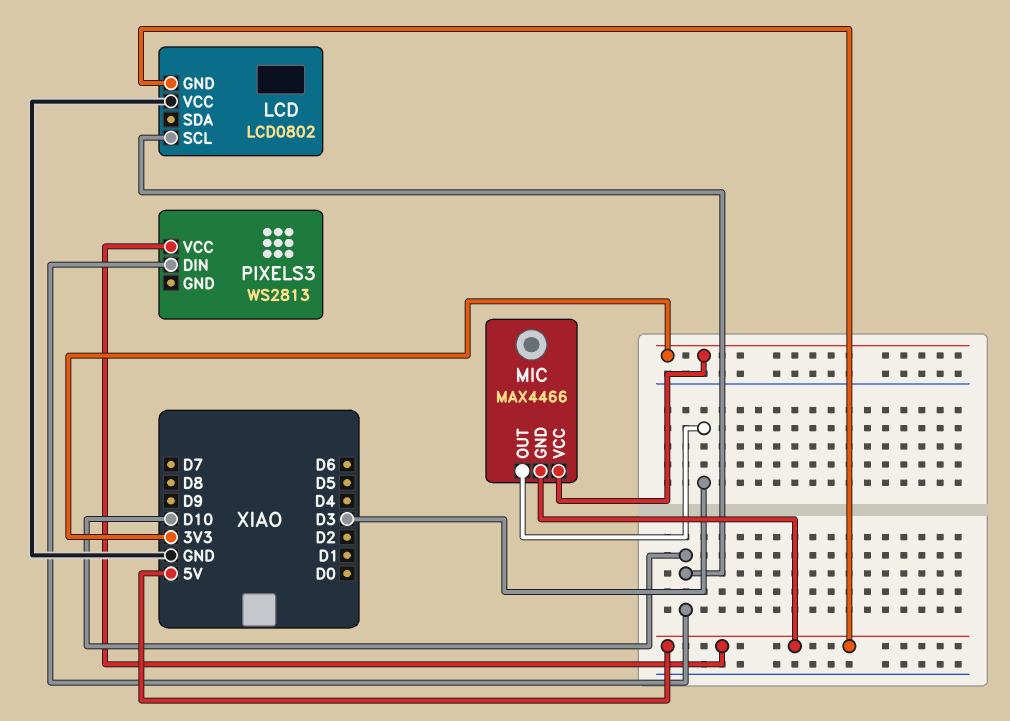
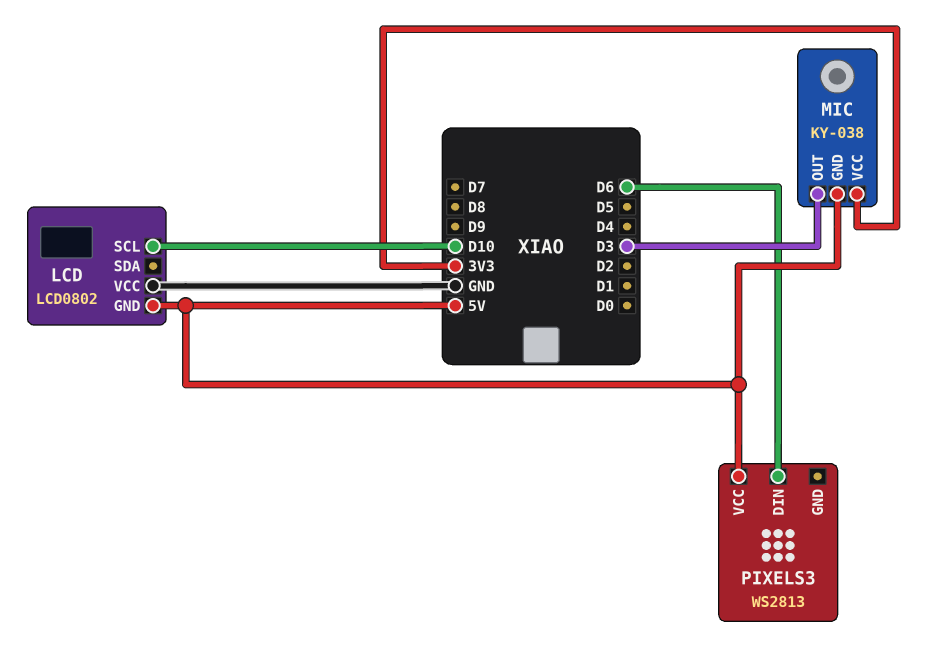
MIC: MAX4466 -> KY-038
PIXELS3 pin DIN: D10 -> D6

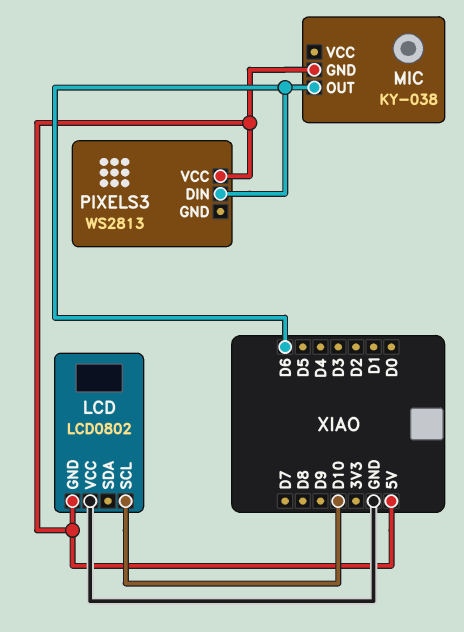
MIC pin OUT: D3 -> D6
MIC pin VCC: 3V3 -> none

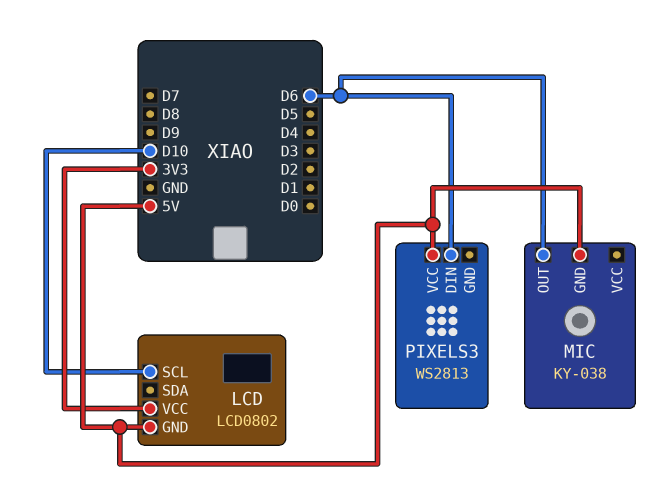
LCD pin VCC: GND -> 3V3

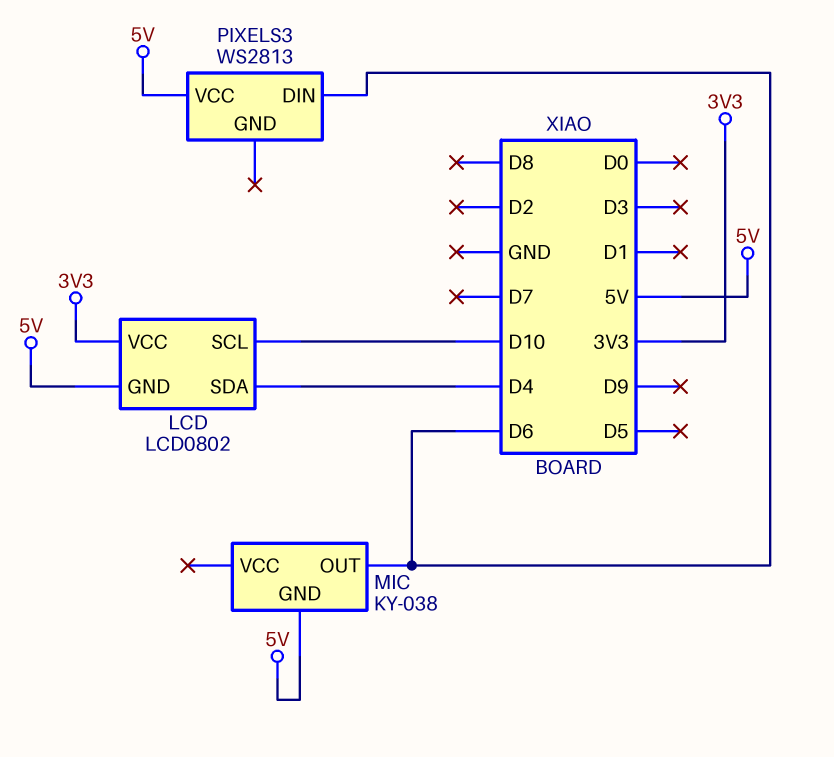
LCD pin SDA: none -> D4

